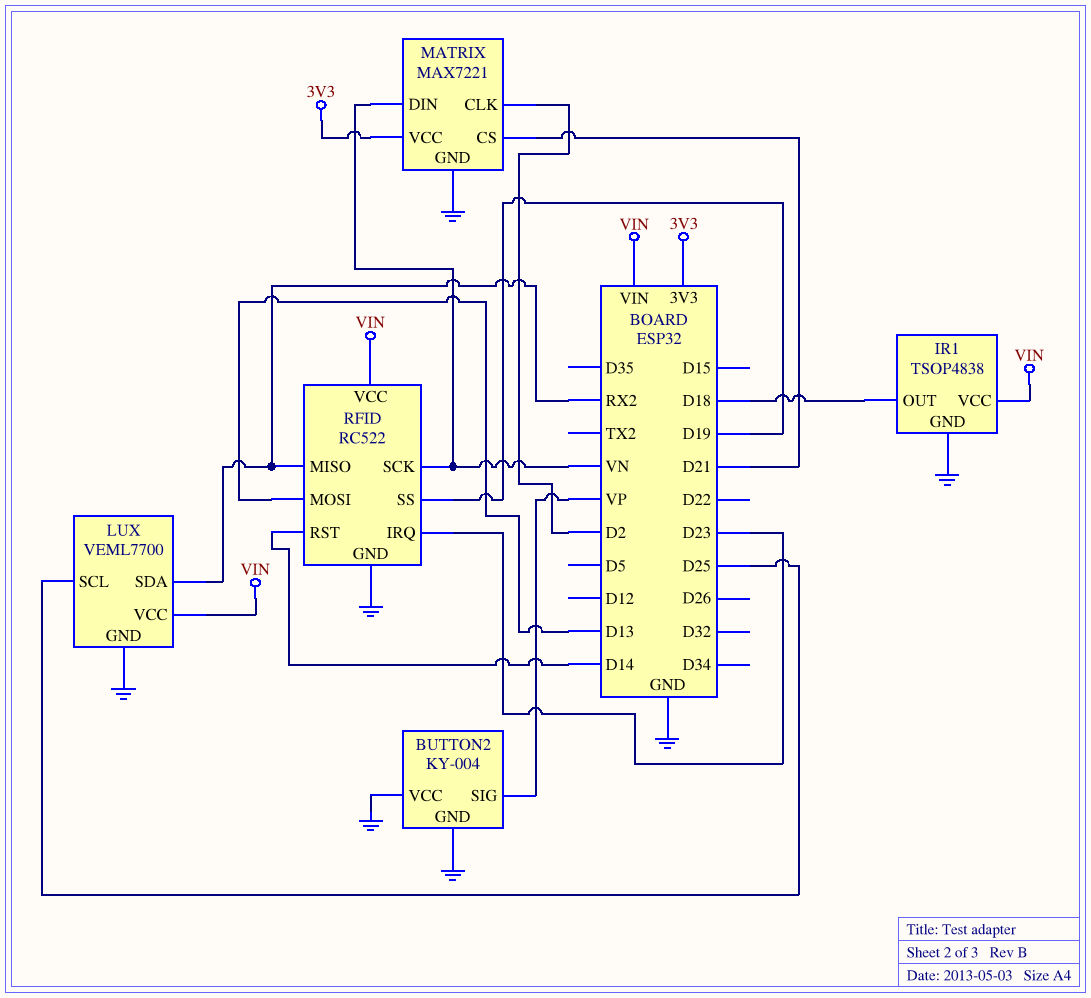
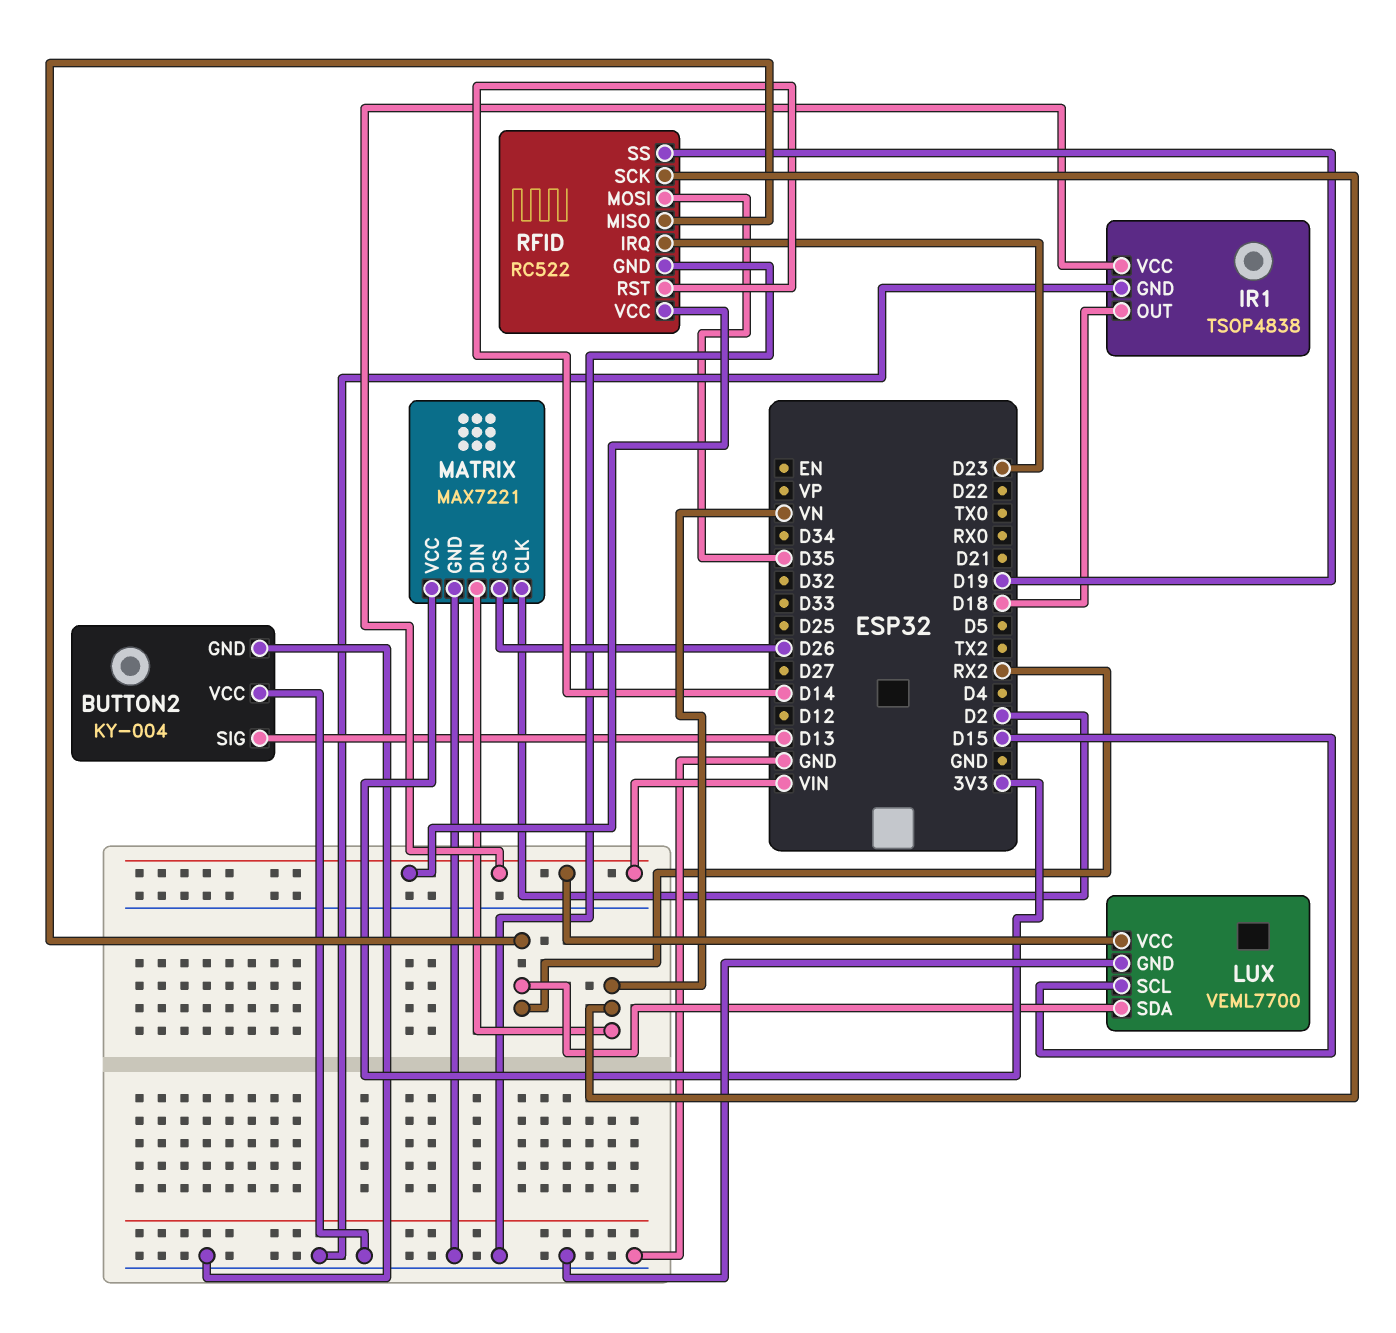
BUTTON2 pin SIG: VP -> D13
LUX pin SCL: D25 -> D15
MATRIX pin CS: D21 -> D26
RFID pin MOSI: D13 -> D35

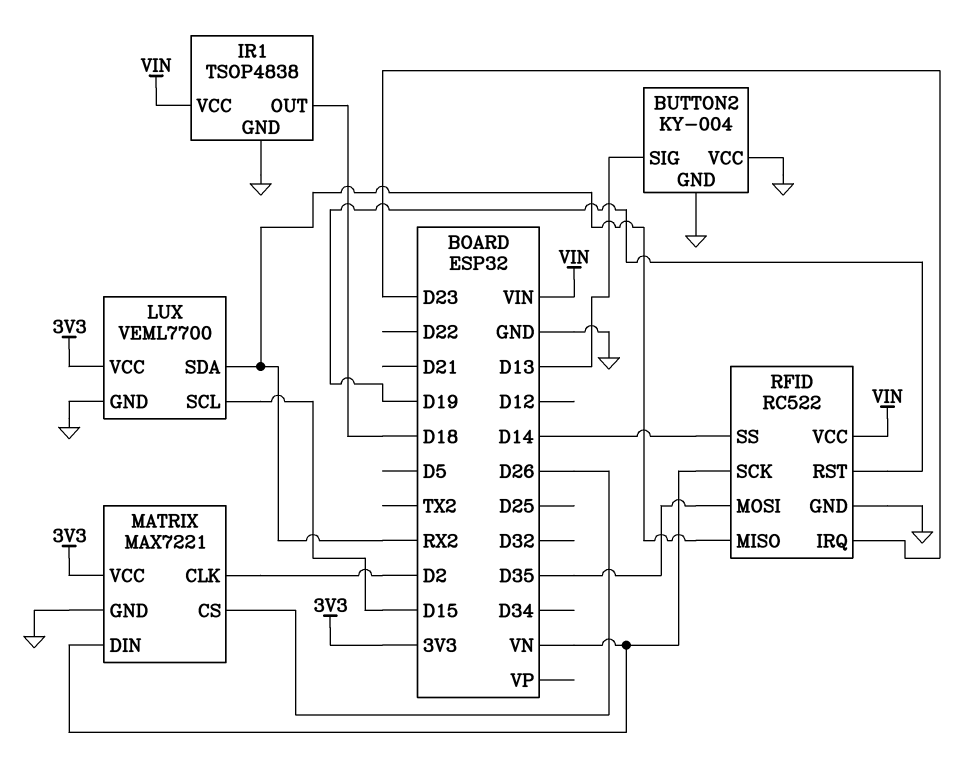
LUX pin VCC: VIN -> 3V3
RFID pin RST: D14 -> D19
RFID pin SS: D19 -> D14

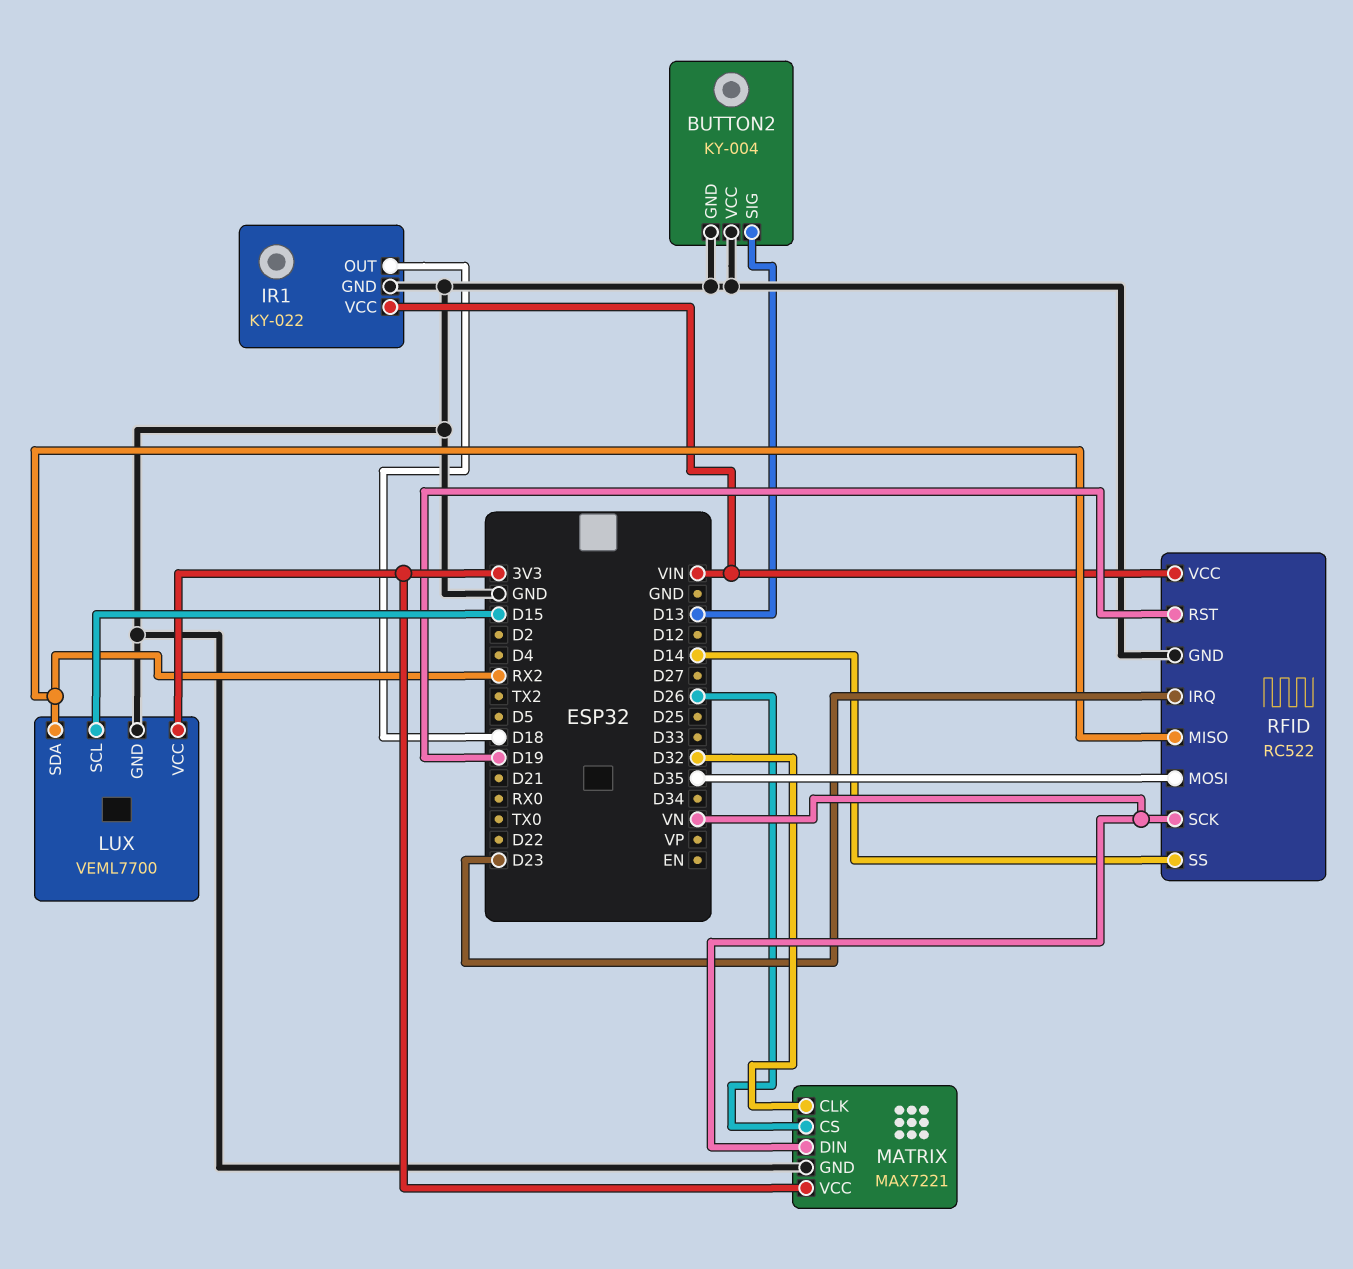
IR1: TSOP4838 -> KY-022
MATRIX pin CLK: D2 -> D32

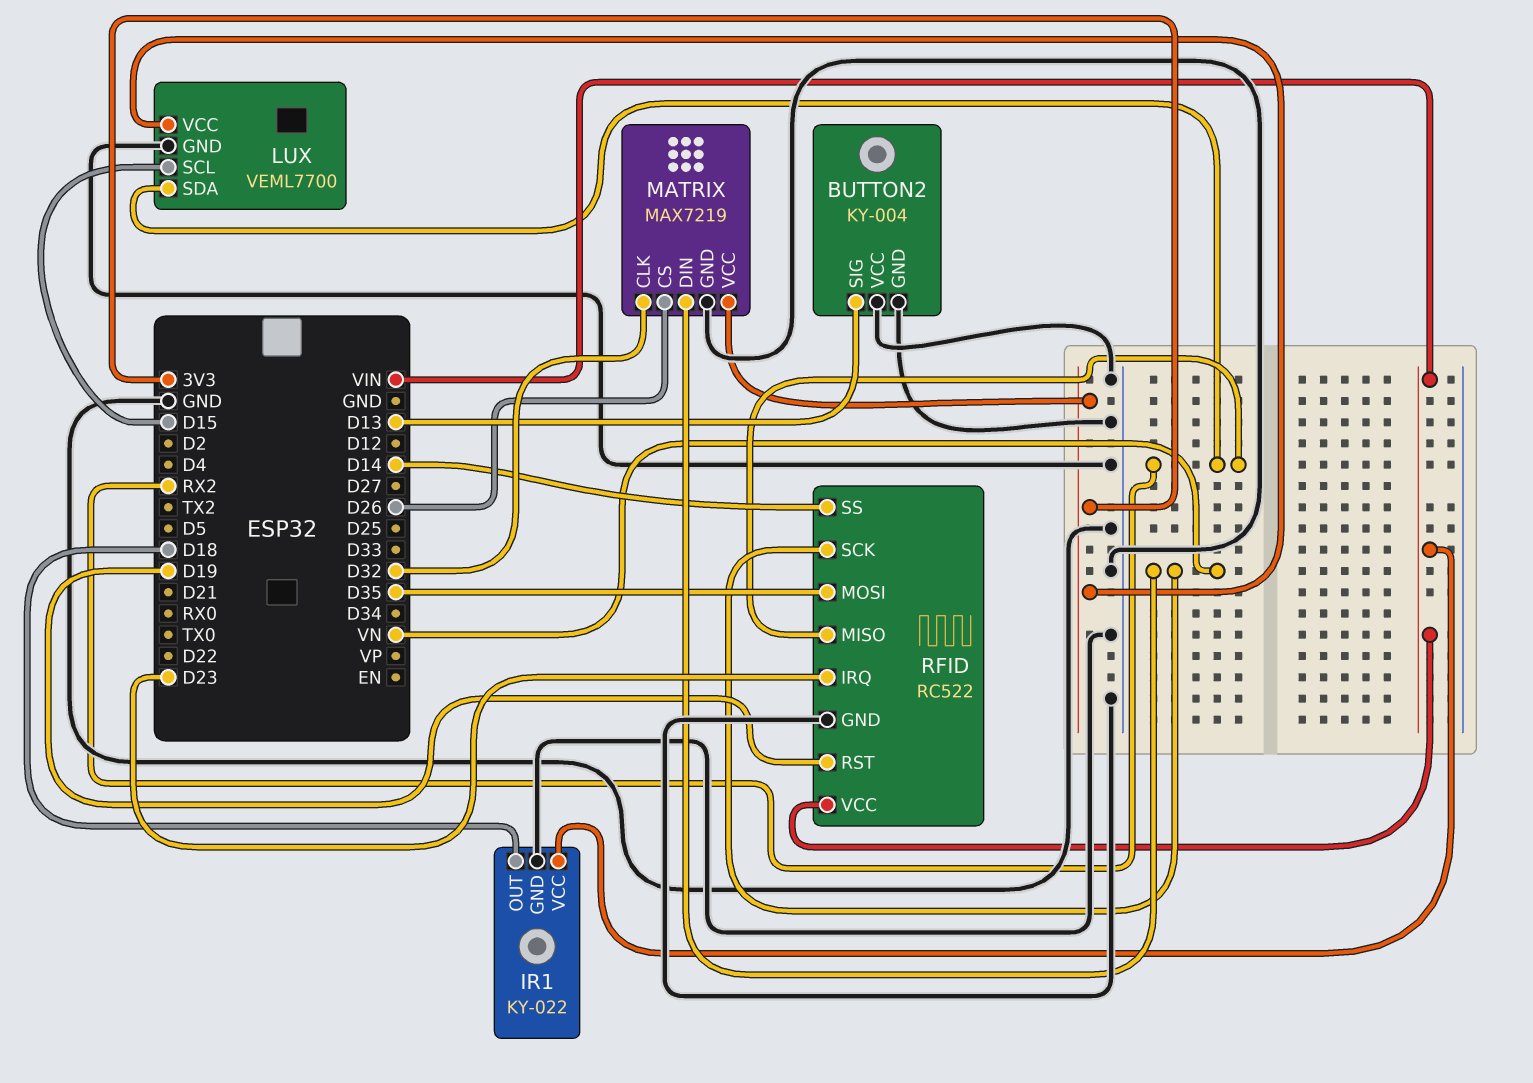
MATRIX: MAX7221 -> MAX7219

